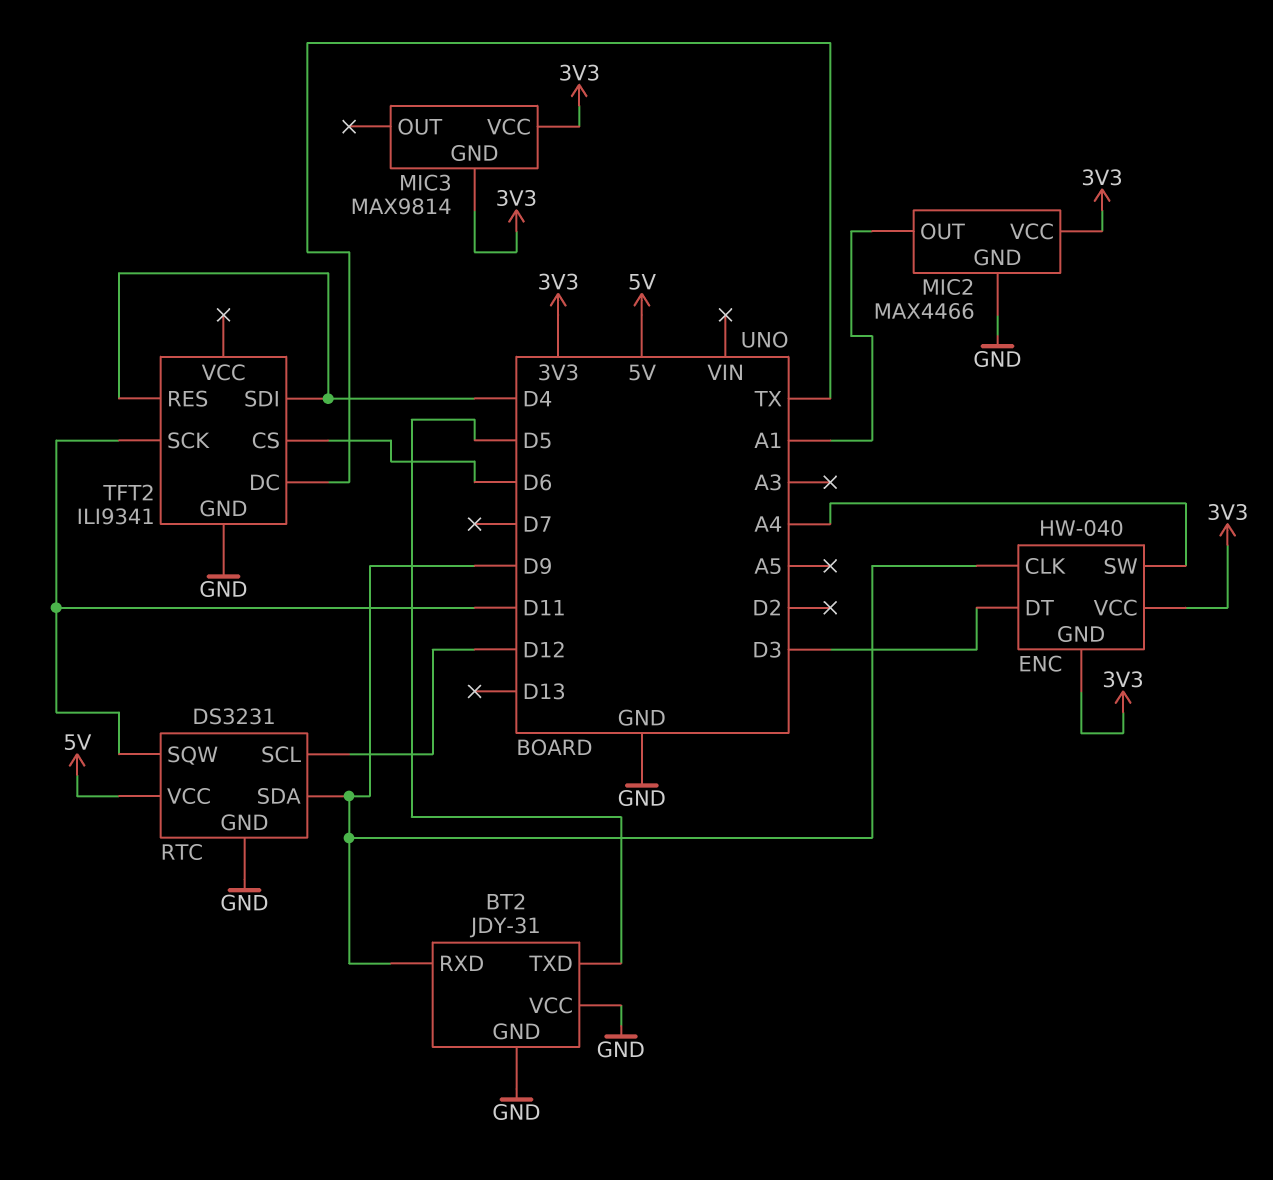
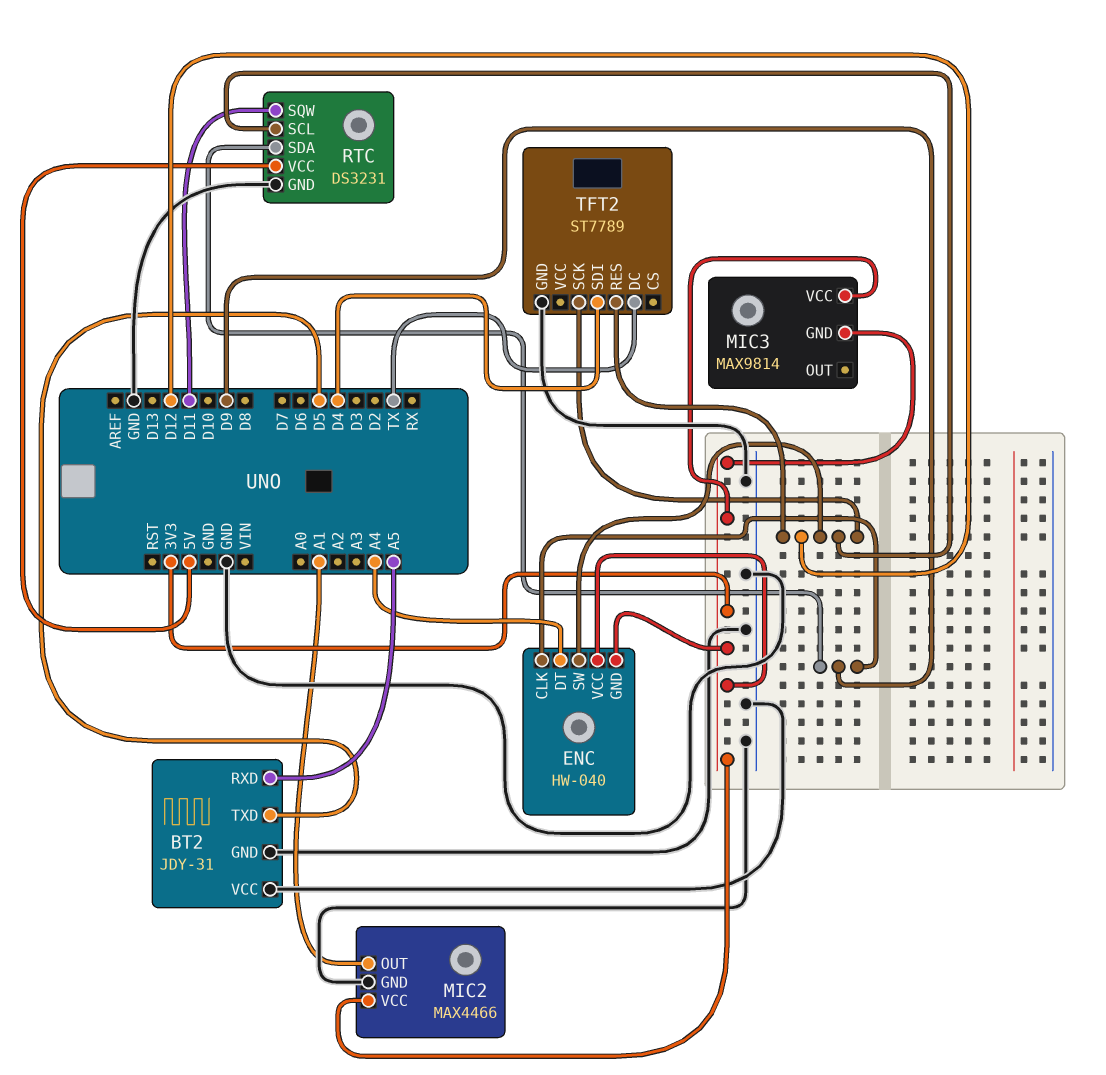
BT2 pin RXD: D9 -> A5
ENC pin DT: D3 -> A4
ENC pin SW: A4 -> D12
TFT2: ILI9341 -> ST7789
TFT2 pin CS: D6 -> none
TFT2 pin RES: D4 -> D12
TFT2 pin SCK: D11 -> D12

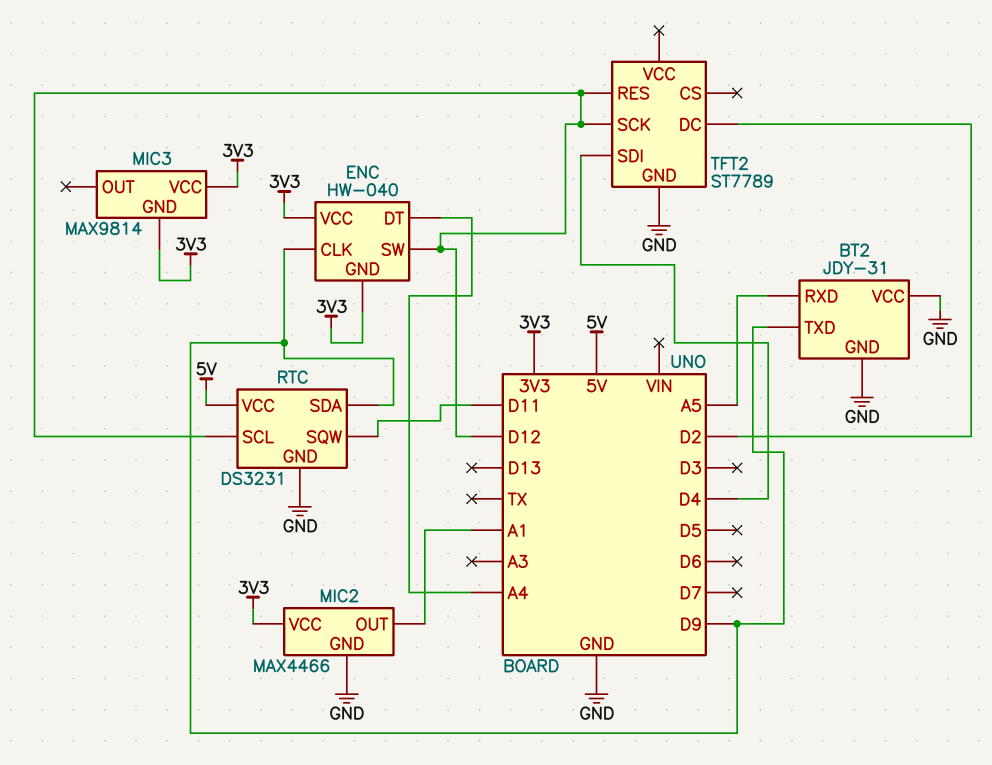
BT2 pin TXD: D5 -> D9
TFT2 pin DC: TX -> D2

